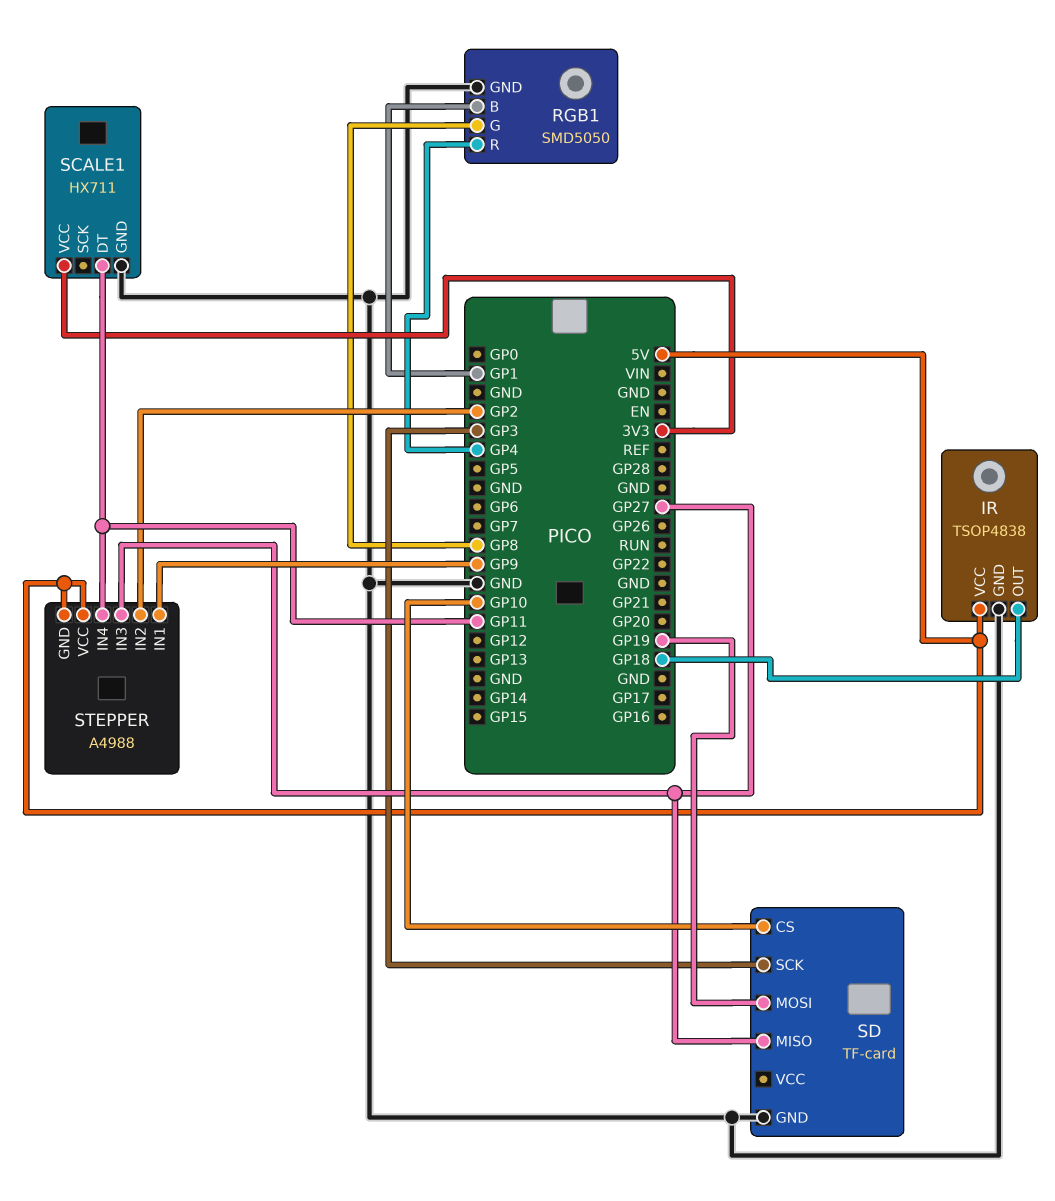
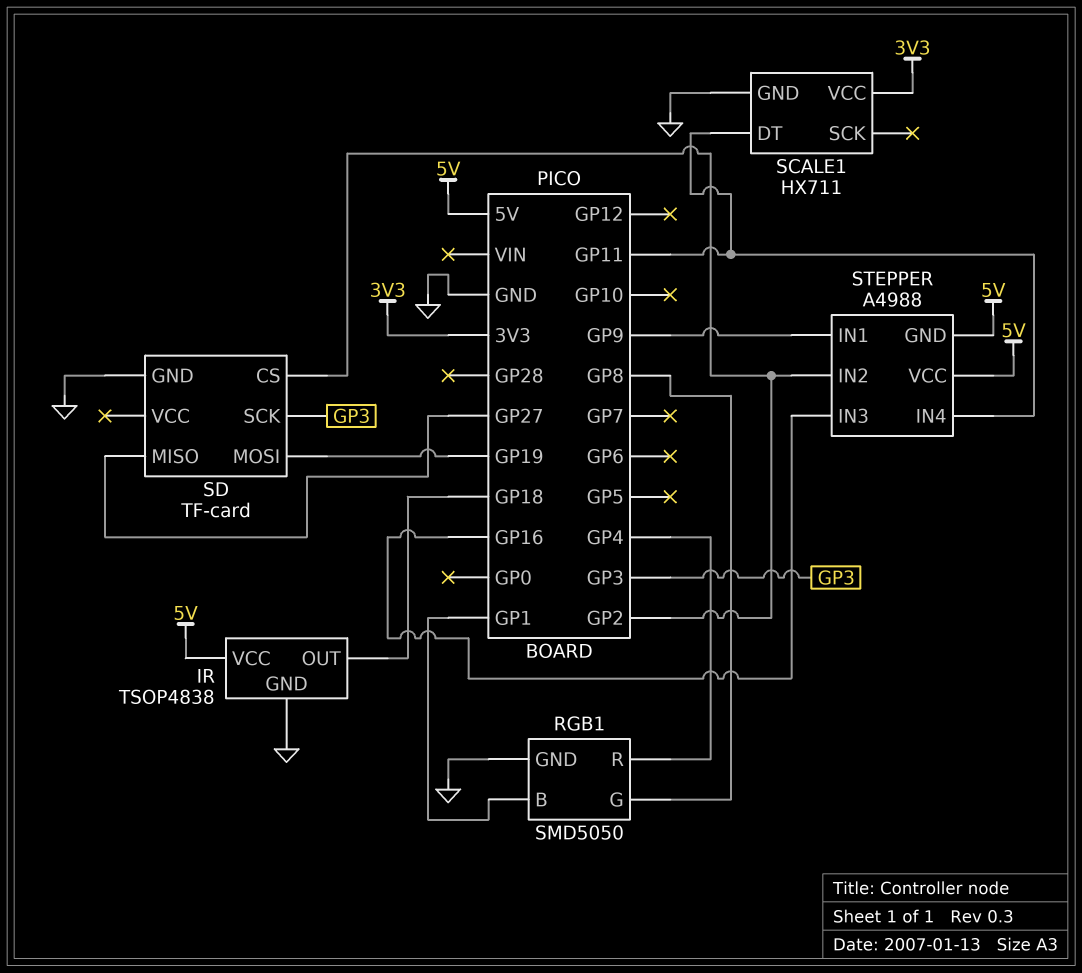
SD pin CS: GP10 -> GP2
STEPPER pin IN3: GP27 -> GP16

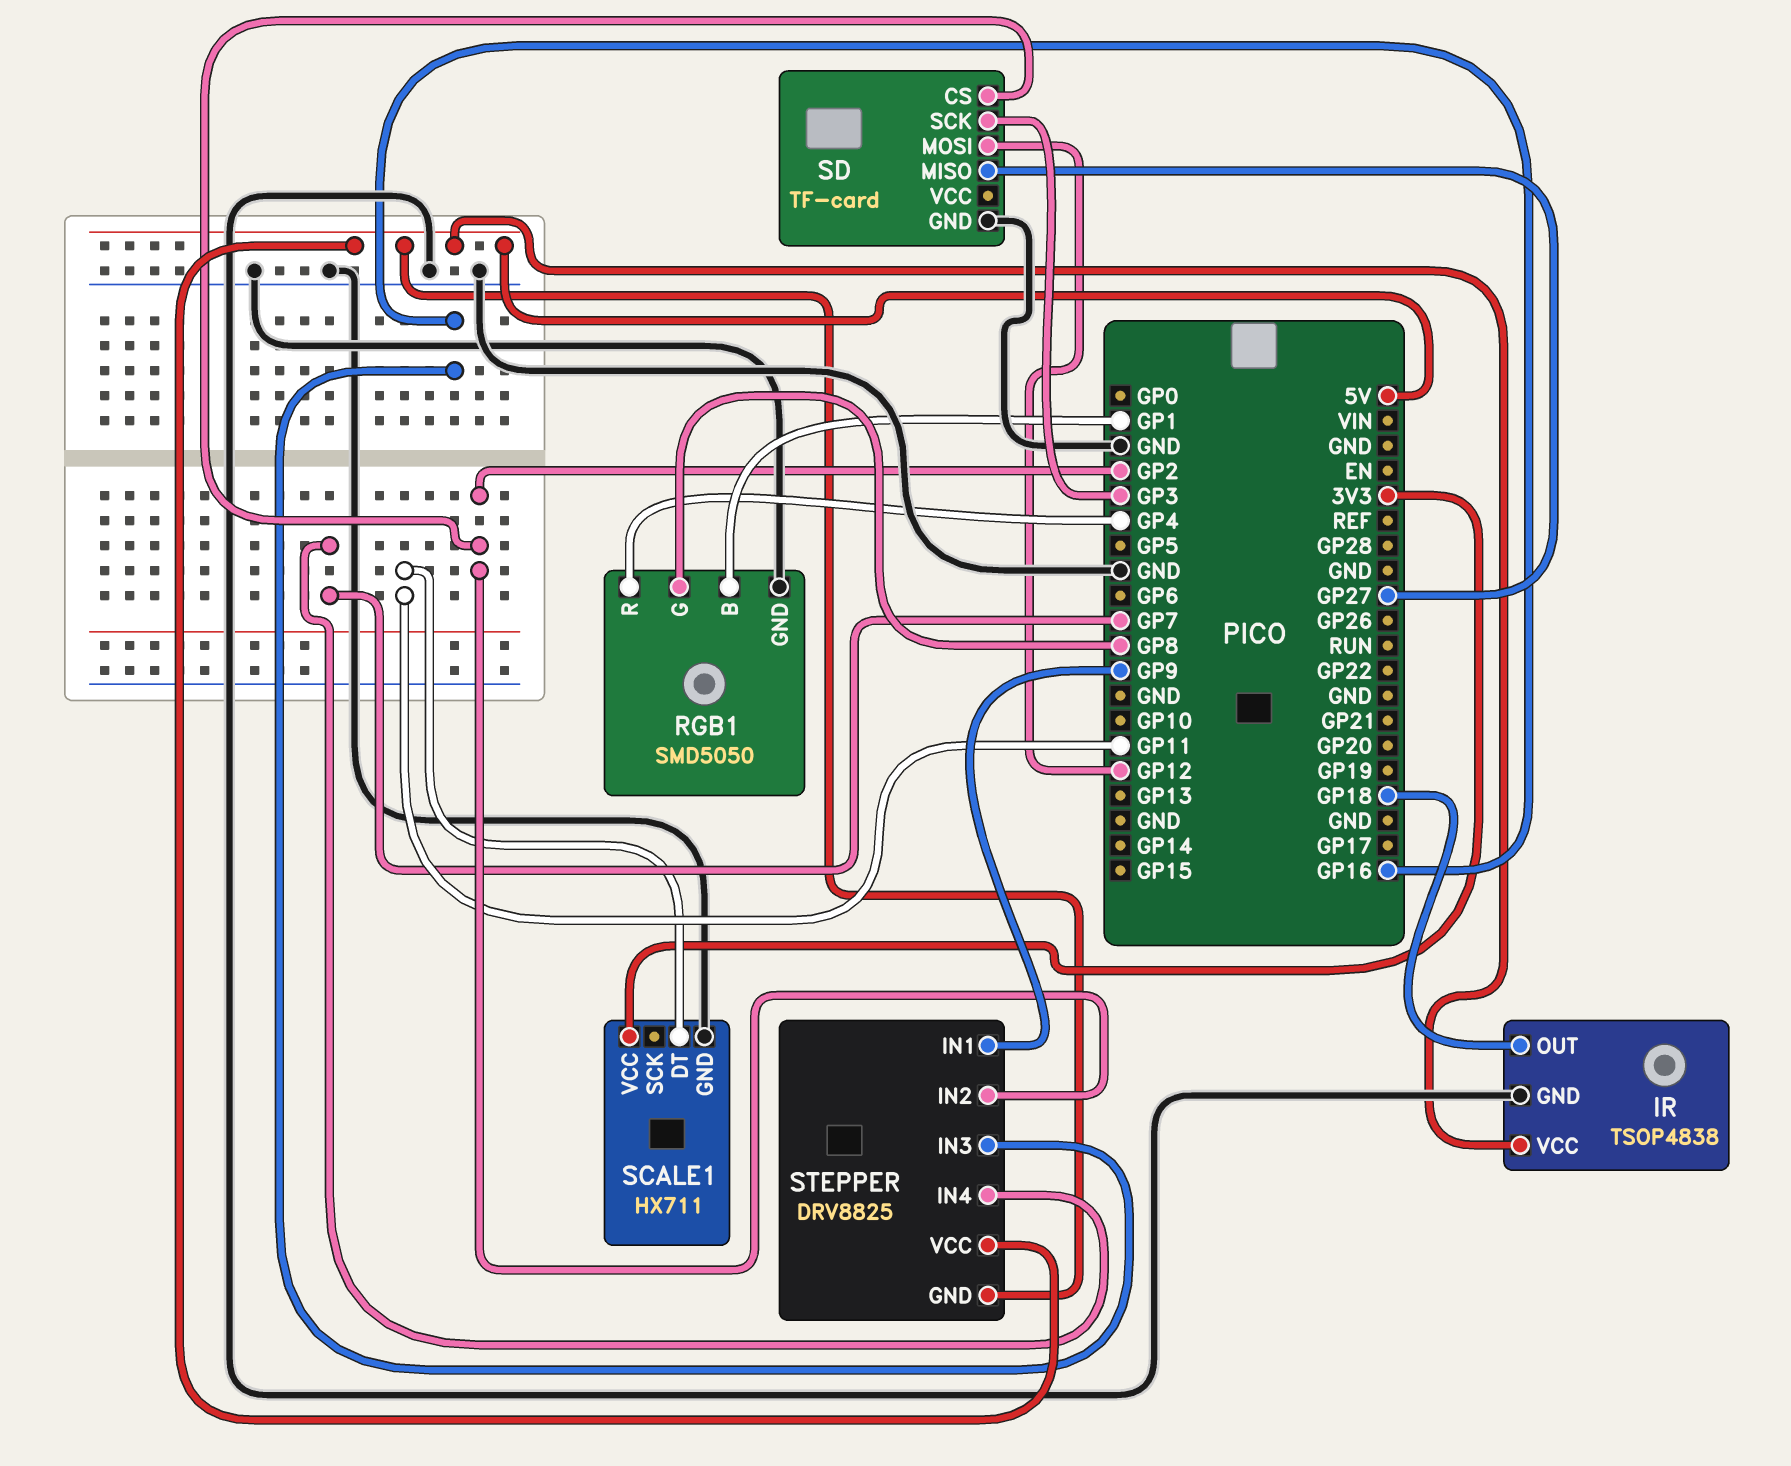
SD pin MOSI: GP19 -> GP12
STEPPER: A4988 -> DRV8825
STEPPER pin IN4: GP11 -> GP7

